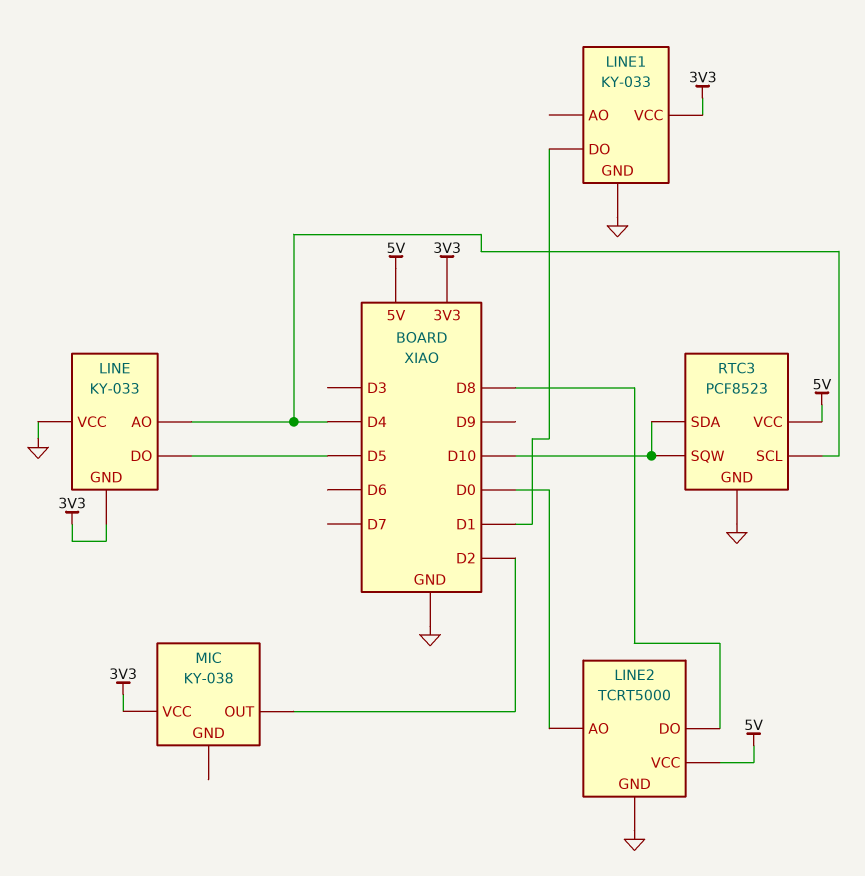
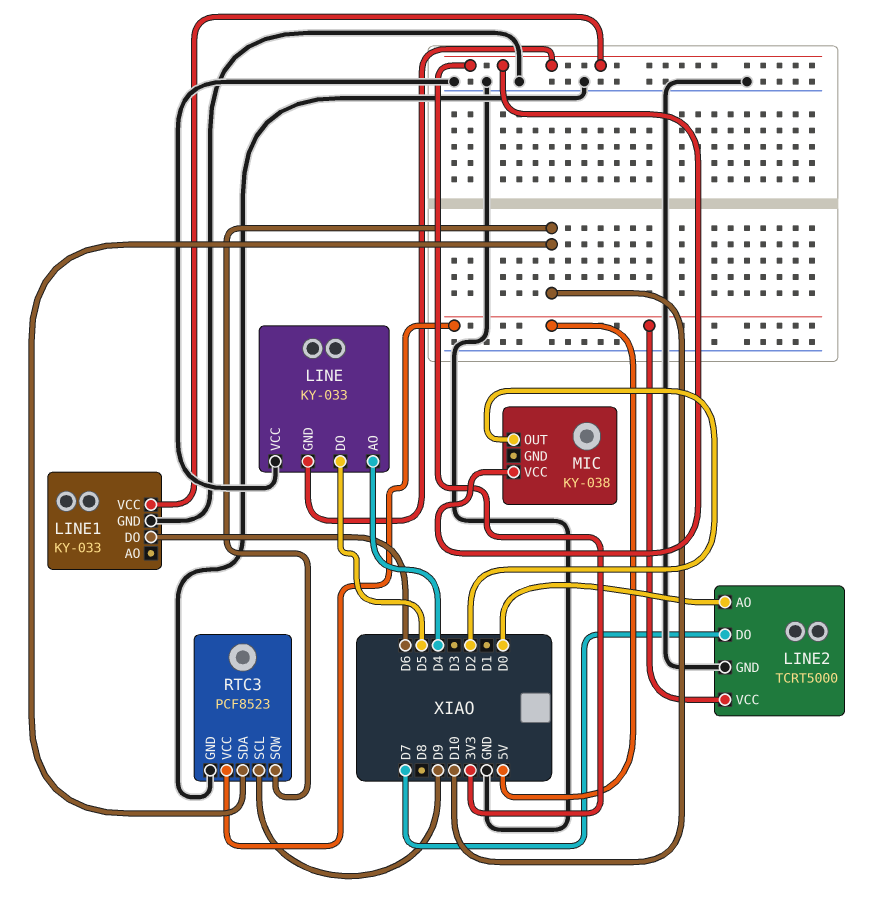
LINE1 pin DO: D1 -> D6
LINE2 pin DO: D8 -> D7
RTC3 pin SCL: D4 -> D9

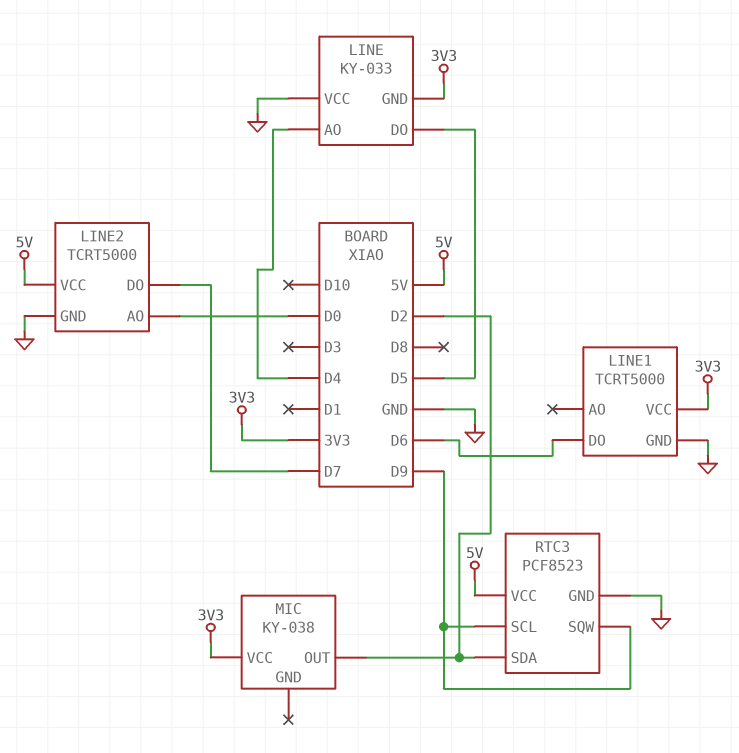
LINE1: KY-033 -> TCRT5000
RTC3 pin SDA: D10 -> D2
RTC3 pin SQW: D10 -> D9

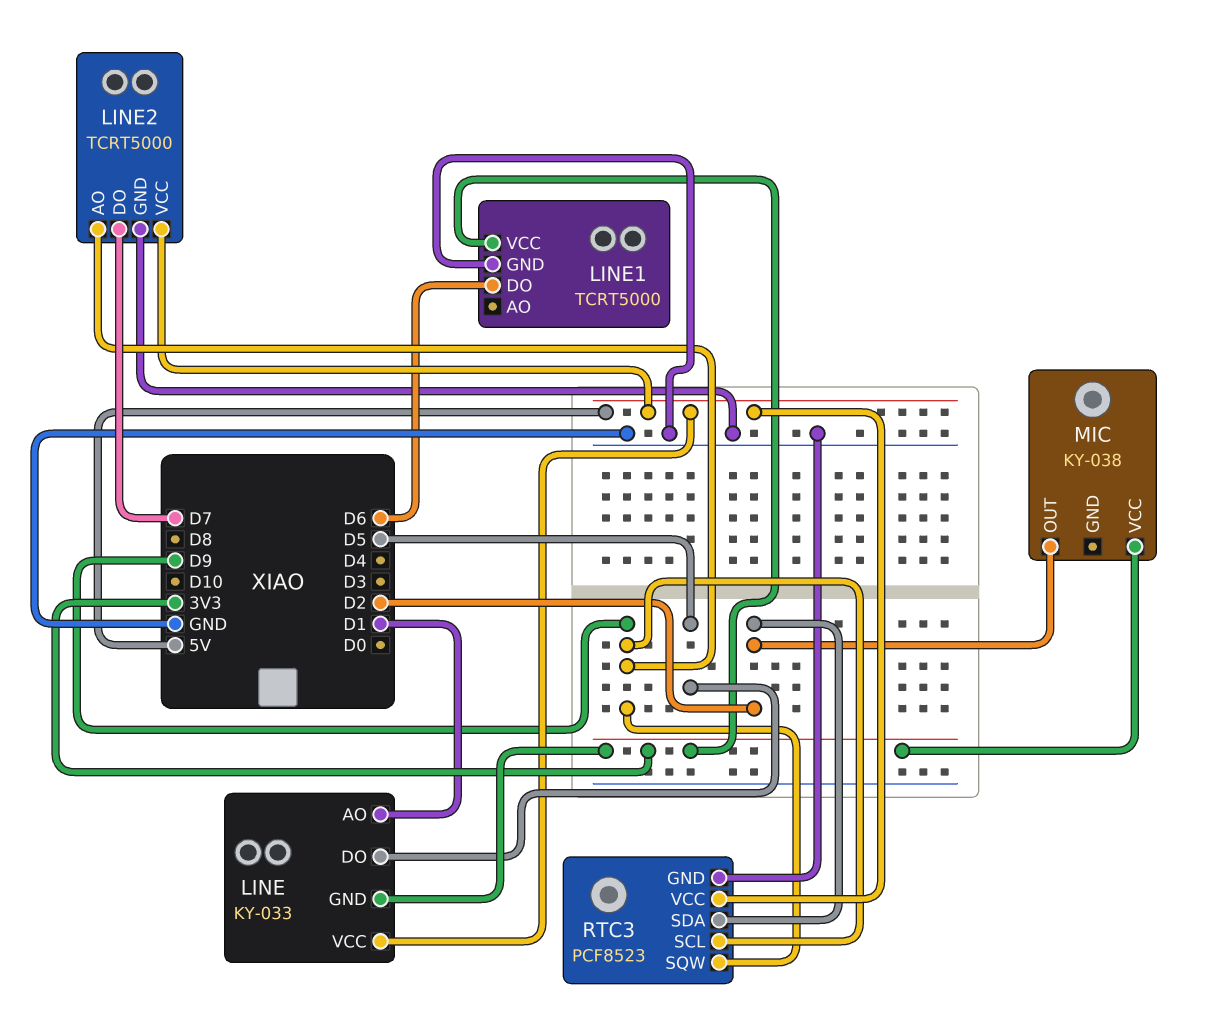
LINE pin AO: D4 -> D1
LINE pin VCC: GND -> 5V
LINE2 pin AO: D0 -> D9

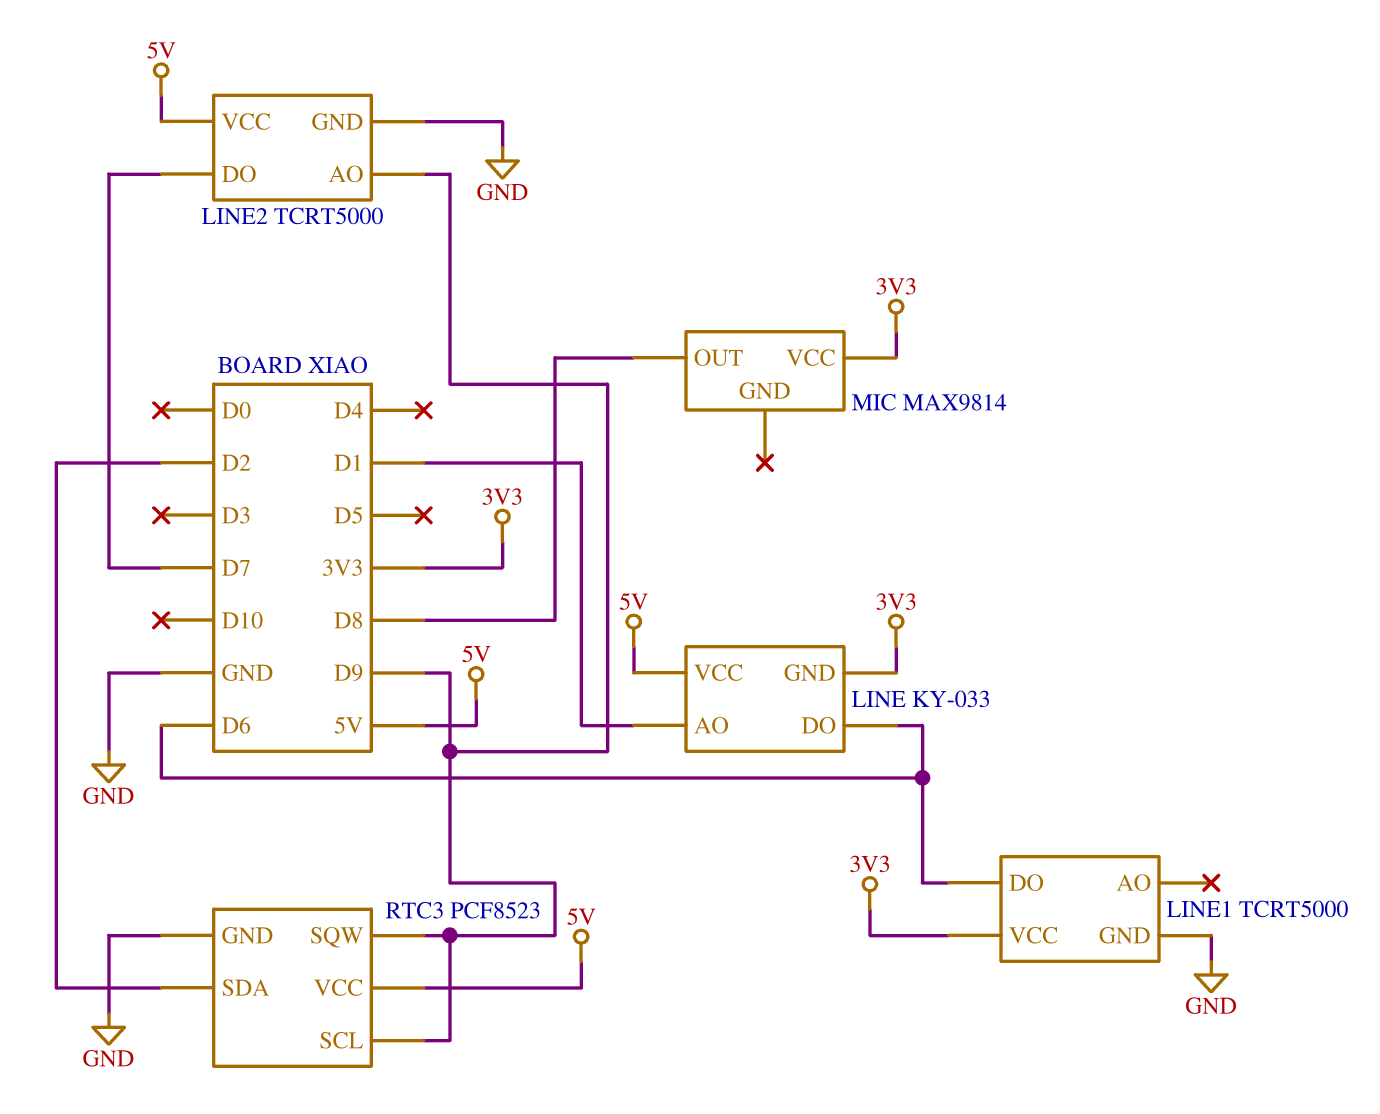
LINE pin DO: D5 -> D6
MIC: KY-038 -> MAX9814
MIC pin OUT: D2 -> D8

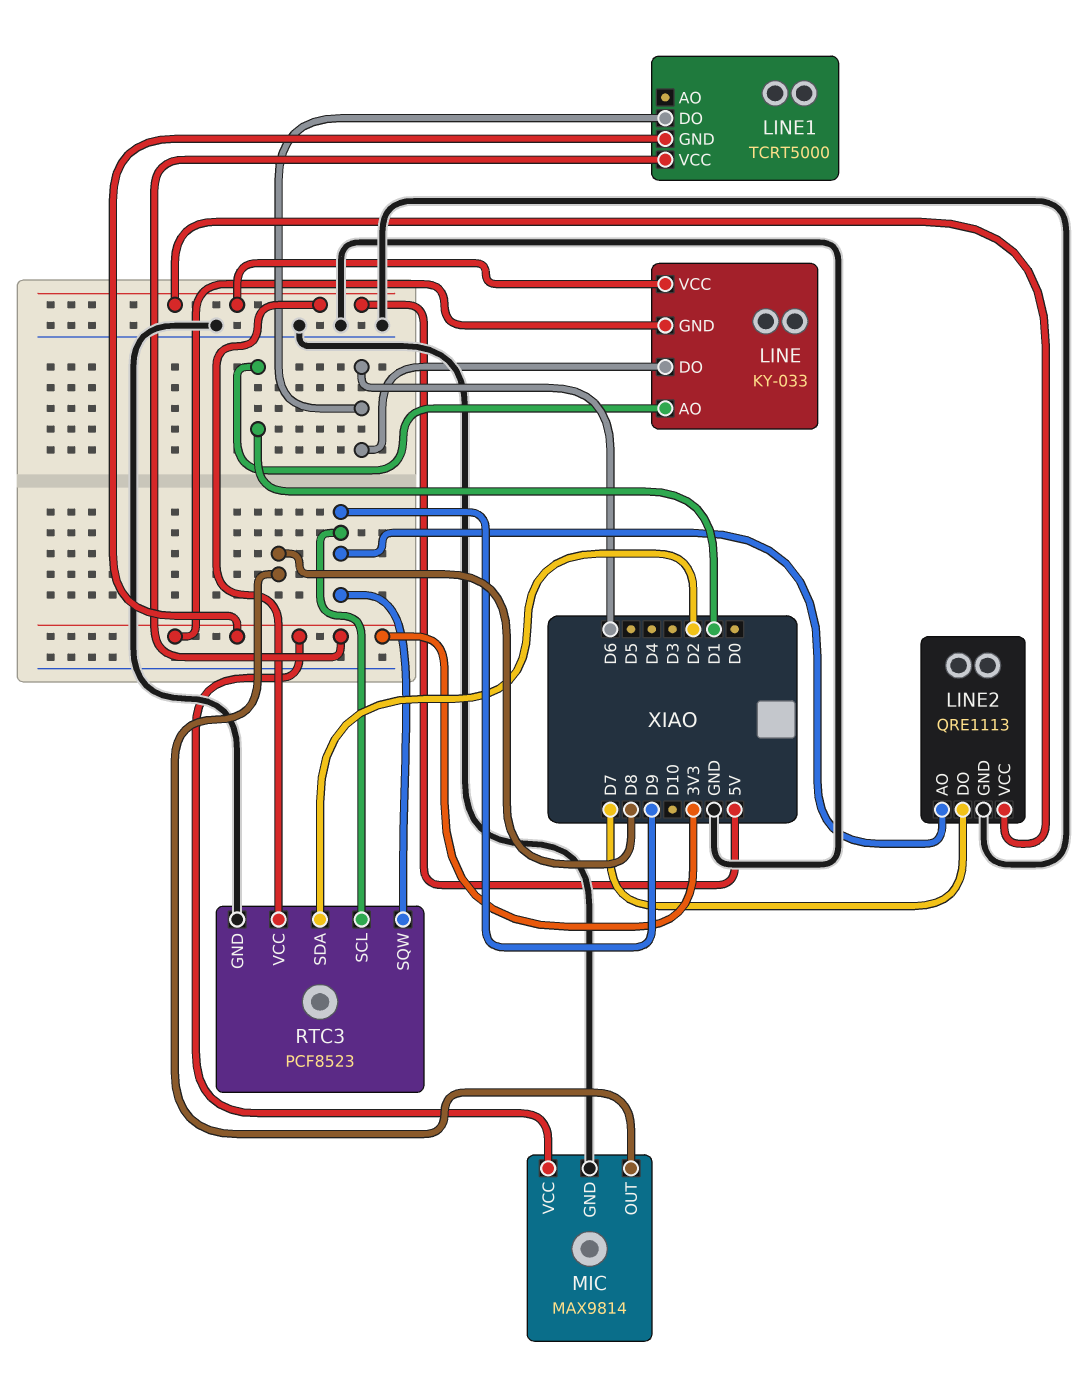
LINE1 pin GND: GND -> 3V3
LINE2: TCRT5000 -> QRE1113
MIC pin GND: none -> GND

